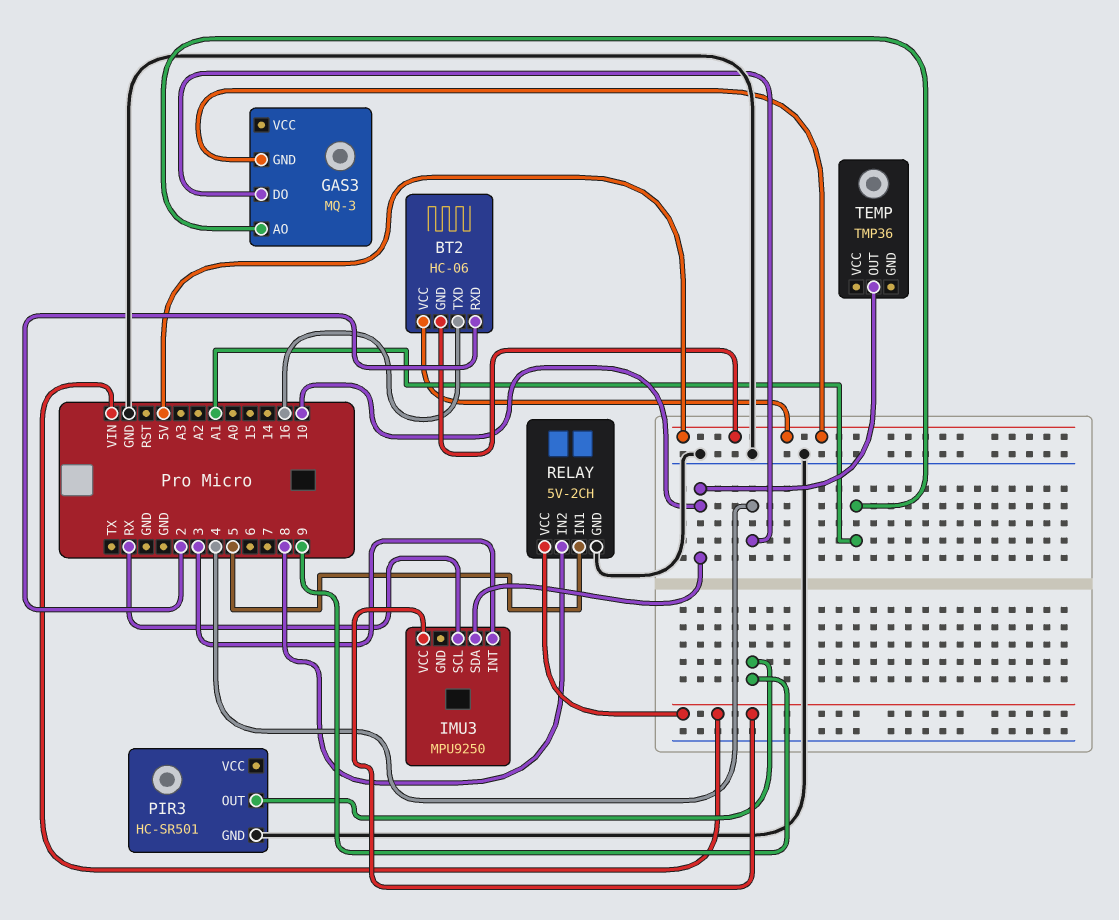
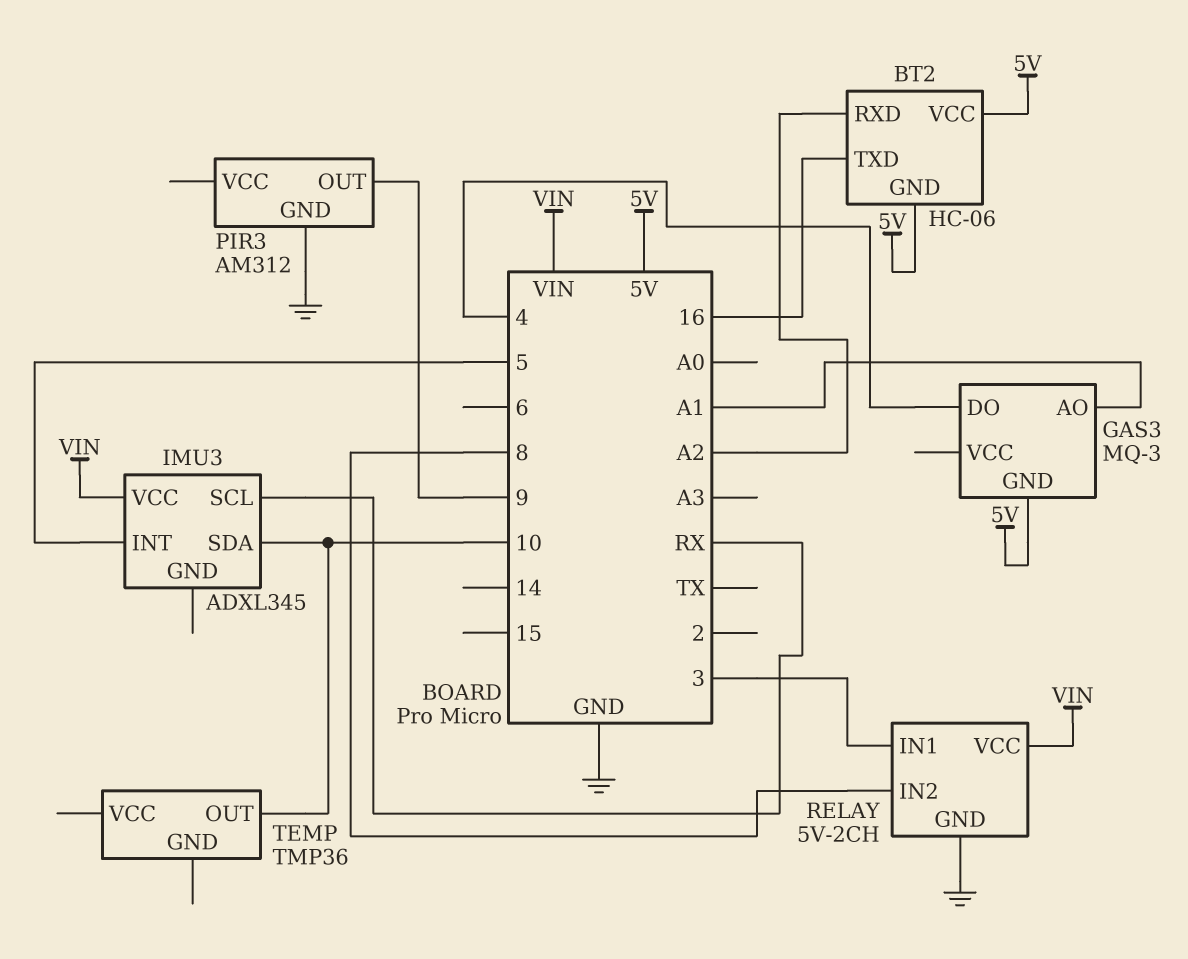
BT2 pin RXD: 2 -> A2
IMU3: MPU9250 -> ADXL345
IMU3 pin INT: 3 -> 5
PIR3: HC-SR501 -> AM312
RELAY pin IN1: 5 -> 3

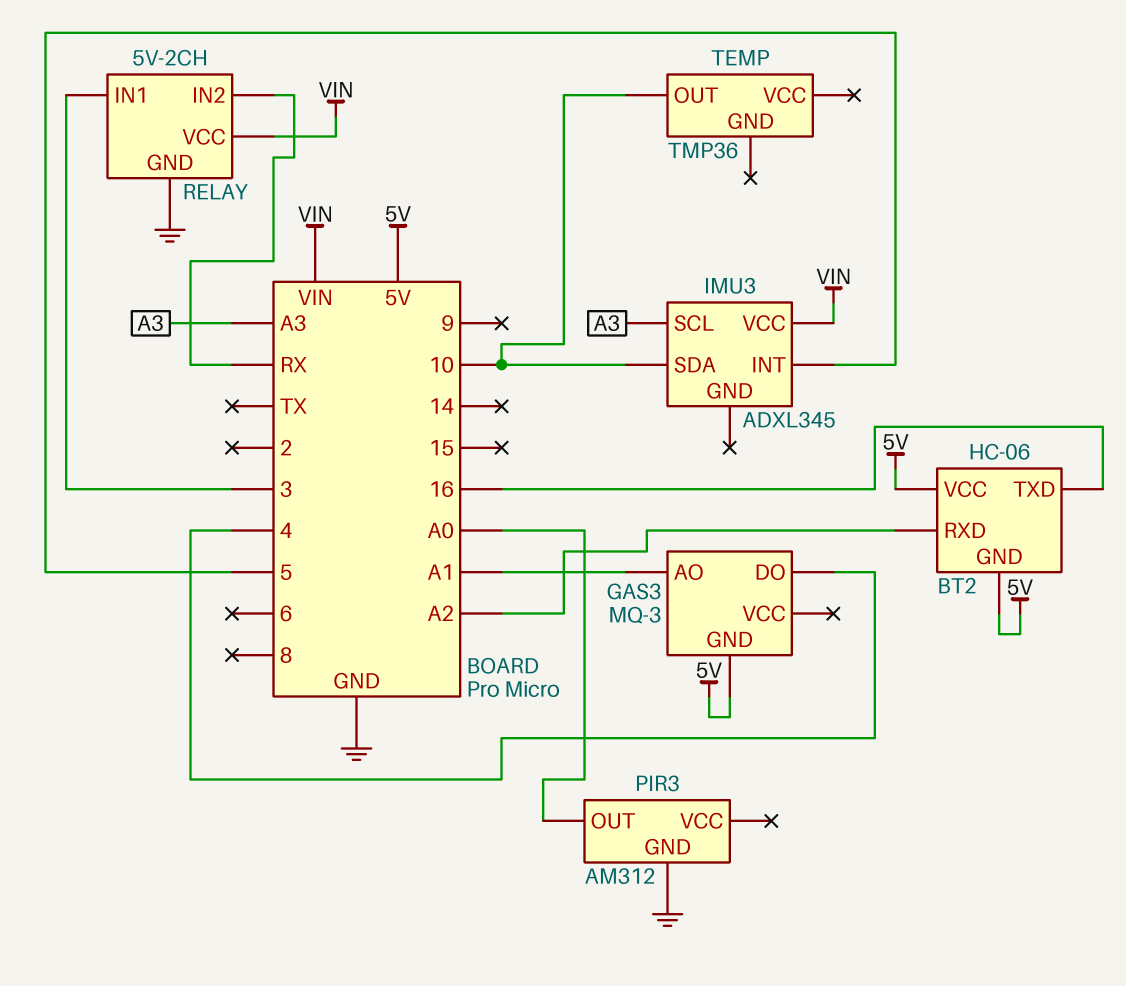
IMU3 pin SCL: RX -> A3
PIR3 pin OUT: 9 -> A0
RELAY pin IN2: 8 -> RX

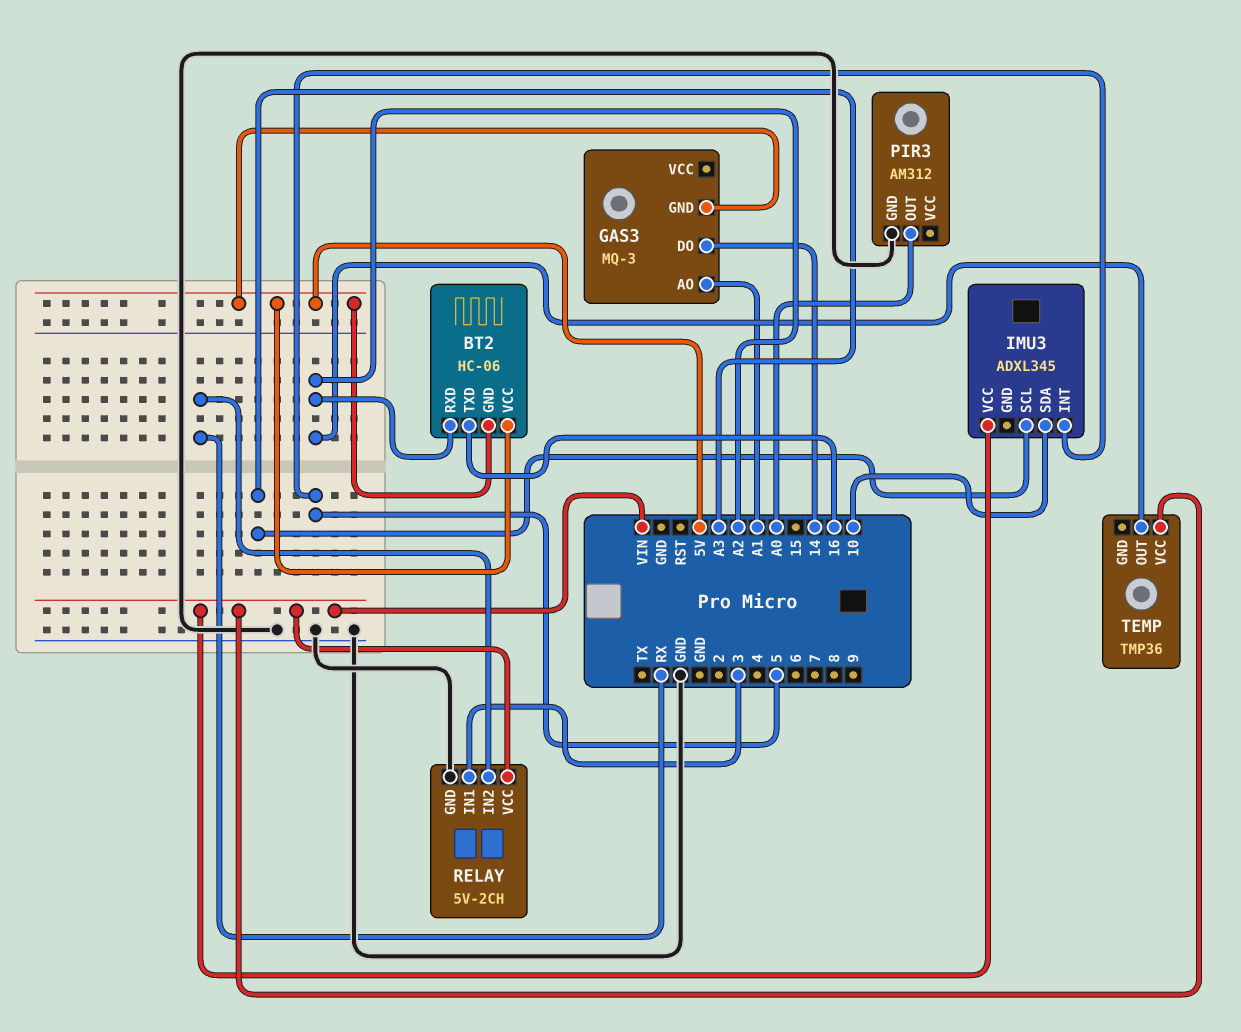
GAS3 pin DO: 4 -> 14
TEMP pin OUT: 10 -> A2
TEMP pin VCC: none -> VIN

